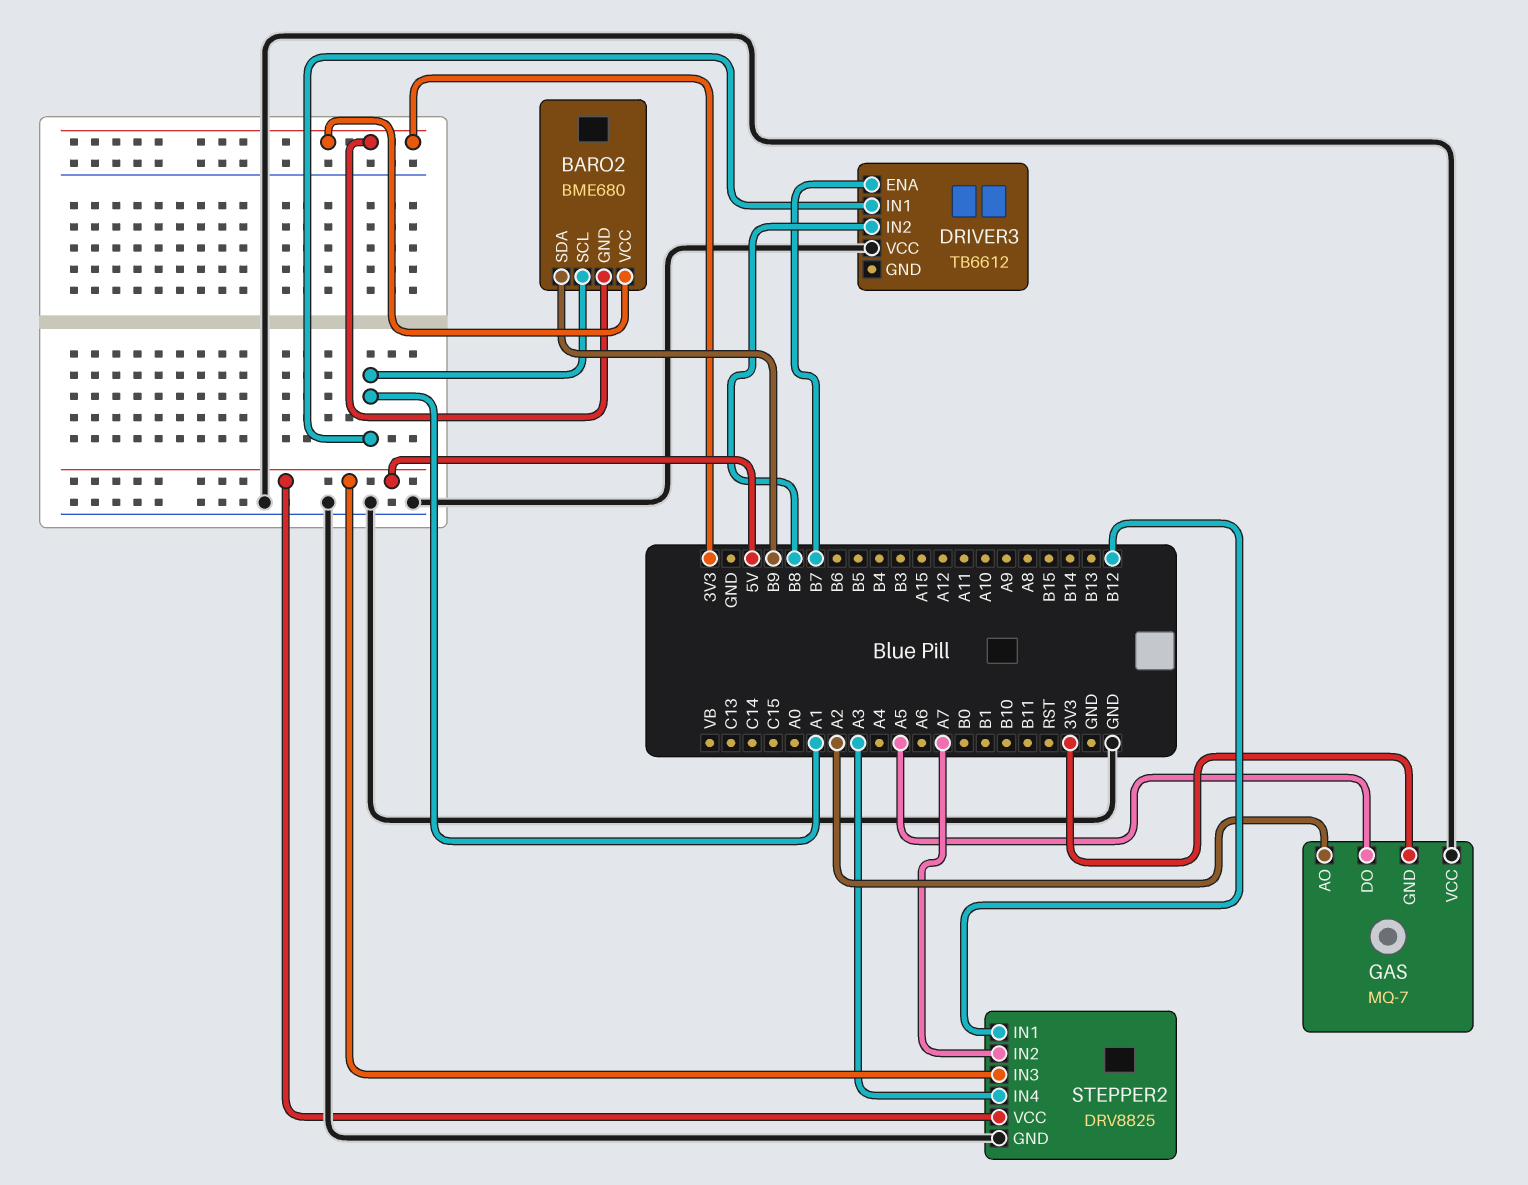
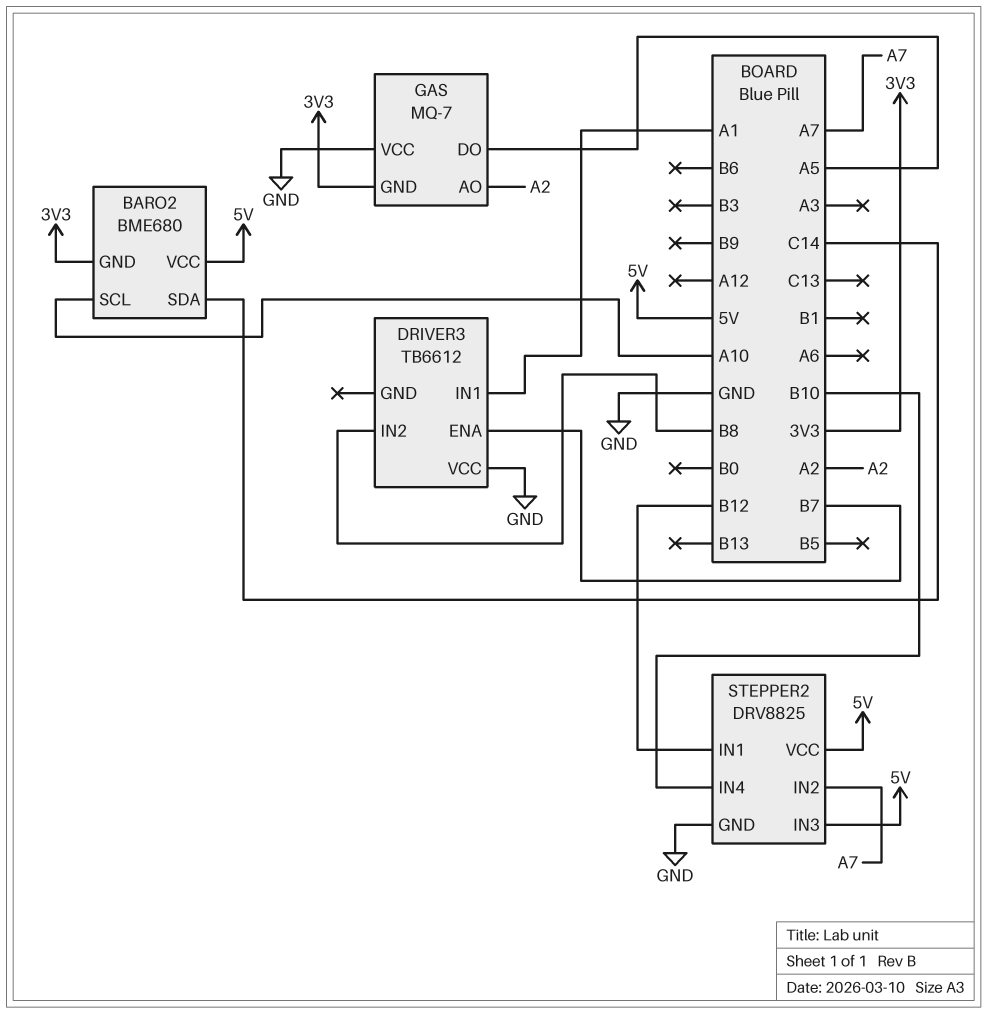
BARO2 pin SCL: A1 -> A10
BARO2 pin SDA: B9 -> C14
BARO2 pin VCC: 3V3 -> 5V
STEPPER2 pin IN4: A3 -> B10

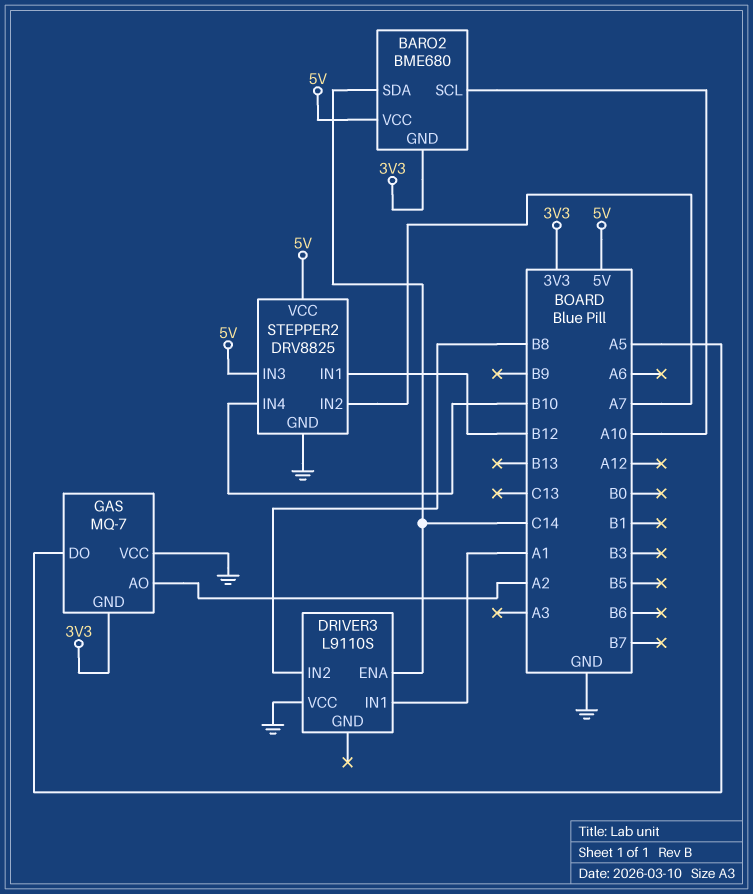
DRIVER3: TB6612 -> L9110S
DRIVER3 pin ENA: B7 -> C14

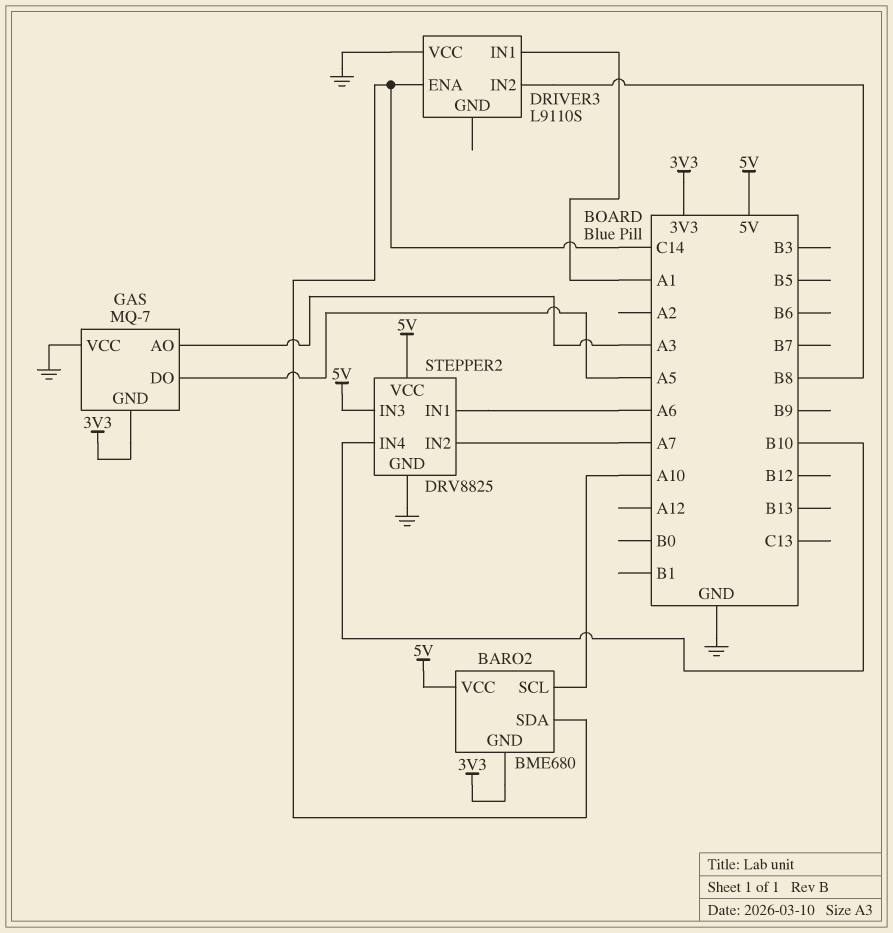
GAS pin AO: A2 -> A3
STEPPER2 pin IN1: B12 -> A6

